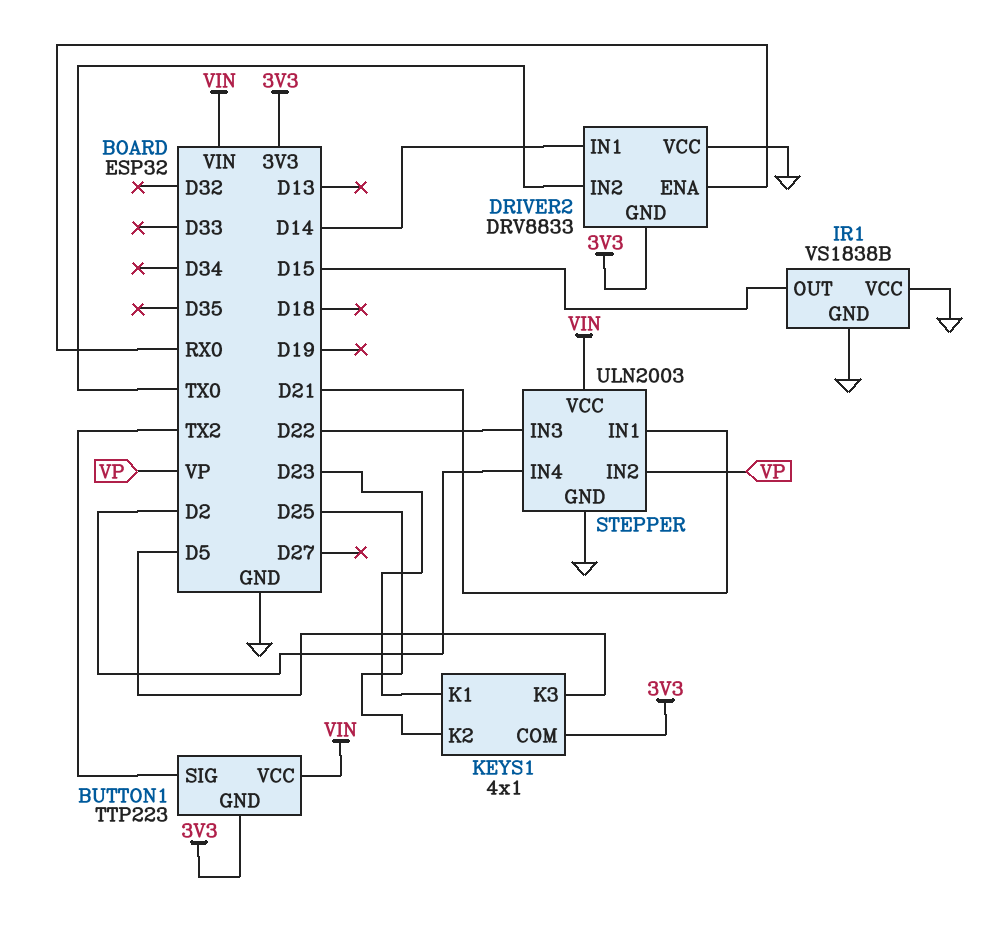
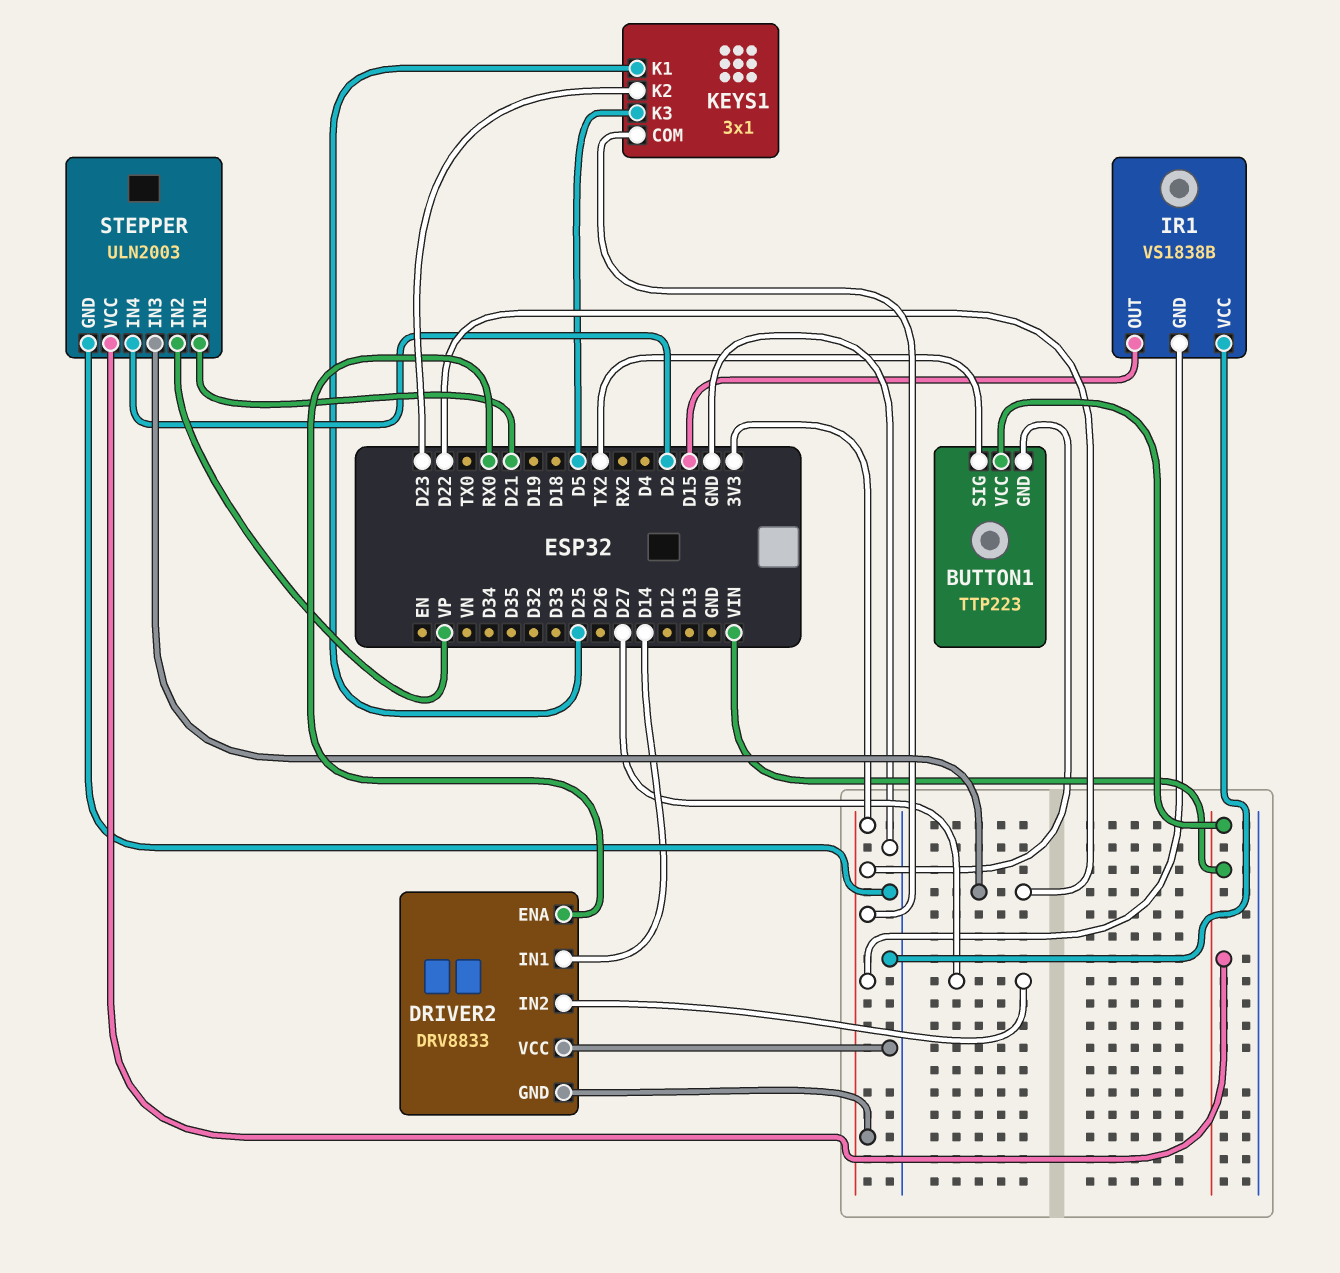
DRIVER2 pin IN2: TX0 -> D27
IR1 pin GND: GND -> 3V3
KEYS1: 4x1 -> 3x1
KEYS1 pin K1: D23 -> D25
KEYS1 pin K2: D25 -> D23

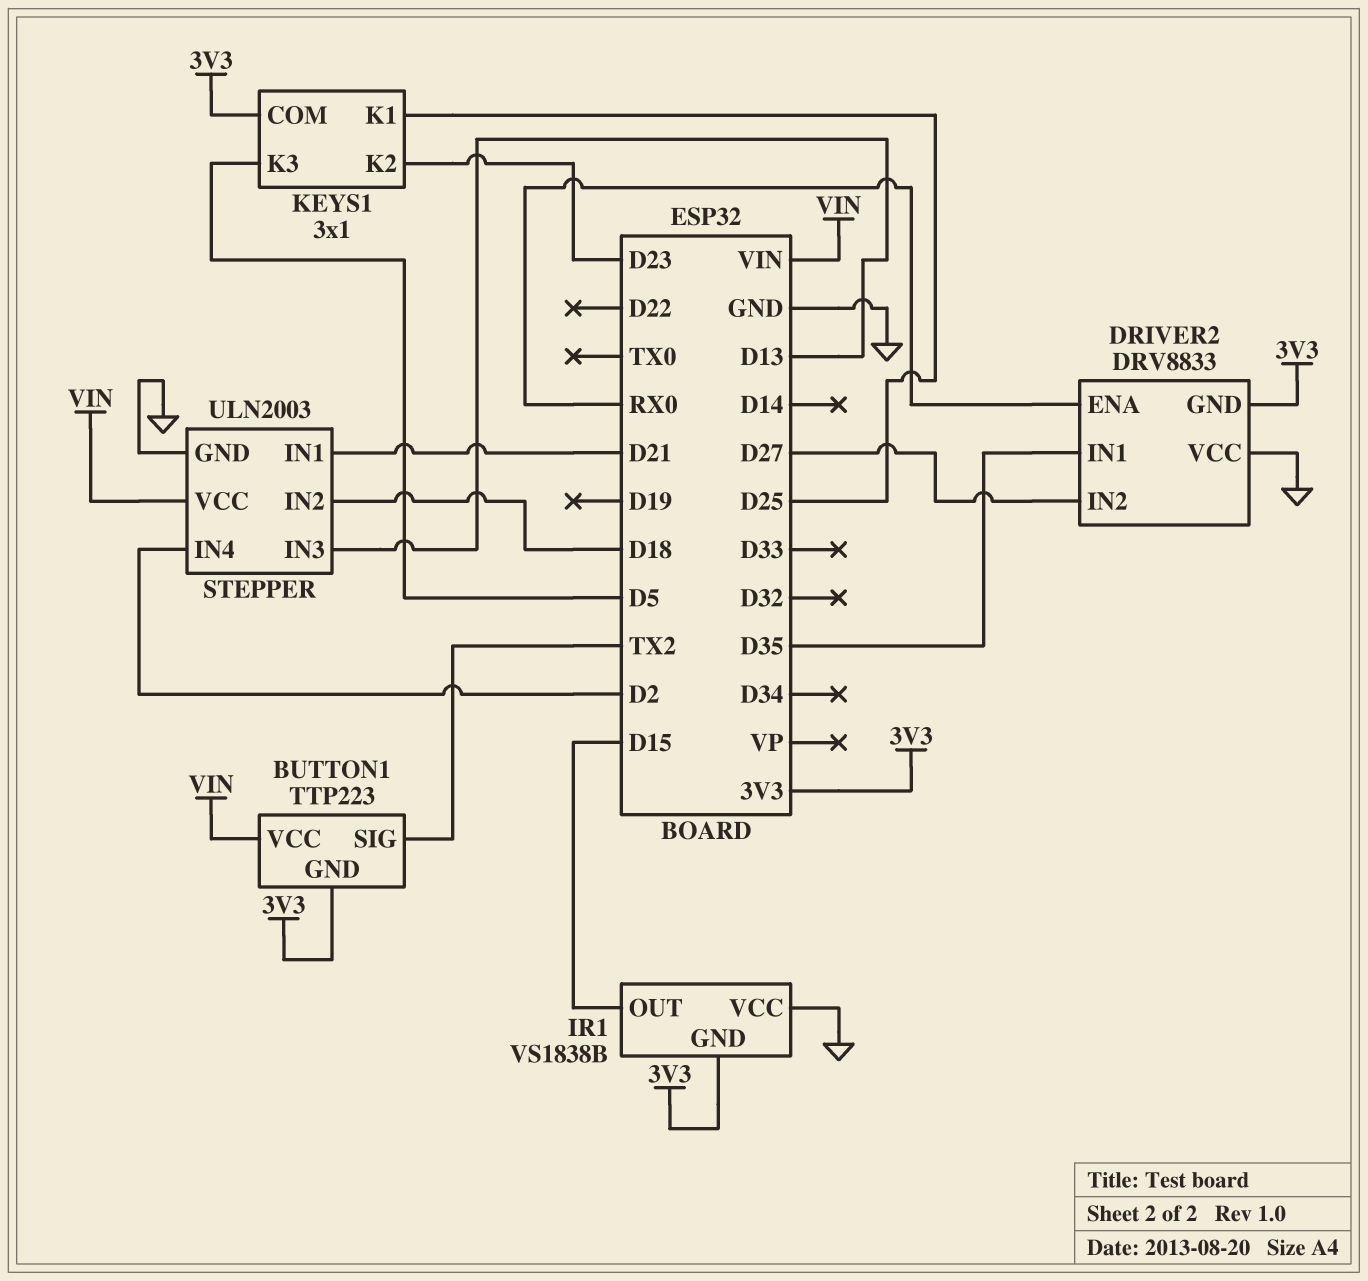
DRIVER2 pin IN1: D14 -> D35
STEPPER pin IN2: VP -> D18
STEPPER pin IN3: D22 -> D13

